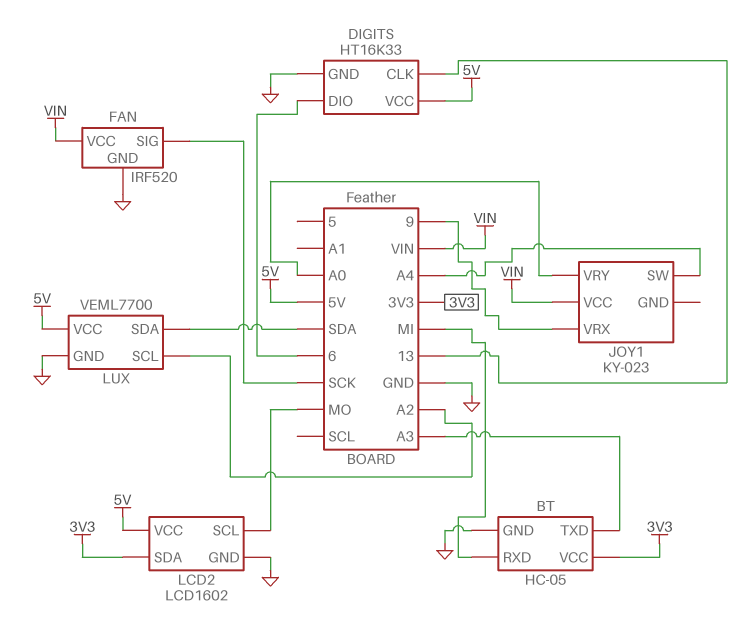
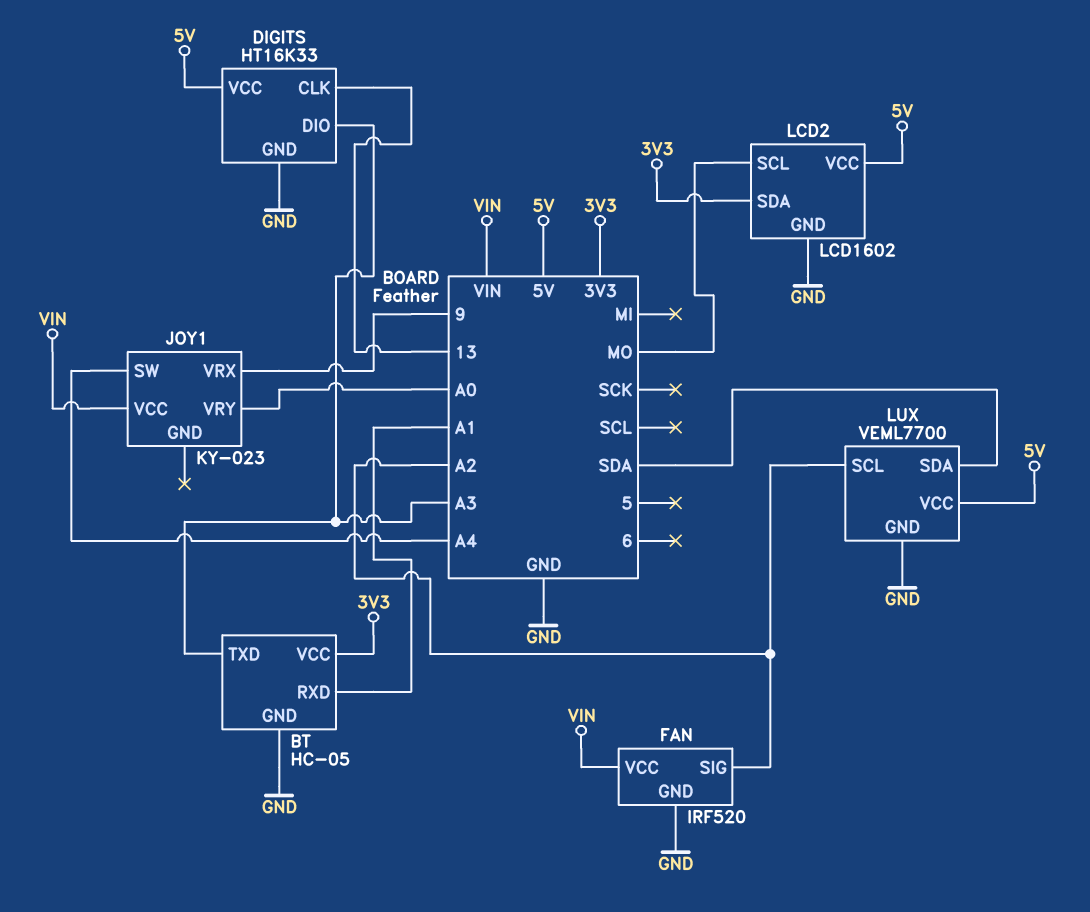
BT pin RXD: MI -> A1
DIGITS pin DIO: 6 -> A3
FAN pin SIG: SCK -> A2

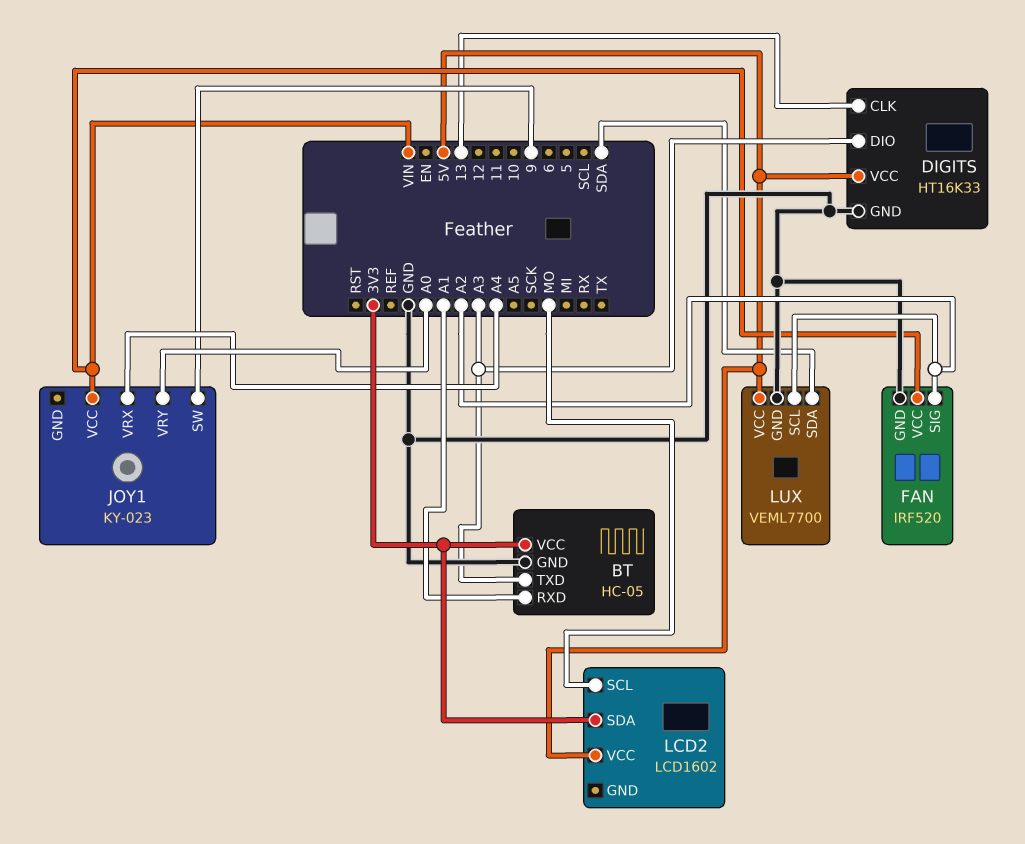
JOY1 pin SW: A4 -> 9
JOY1 pin VRX: 9 -> A4
LCD2 pin GND: GND -> none

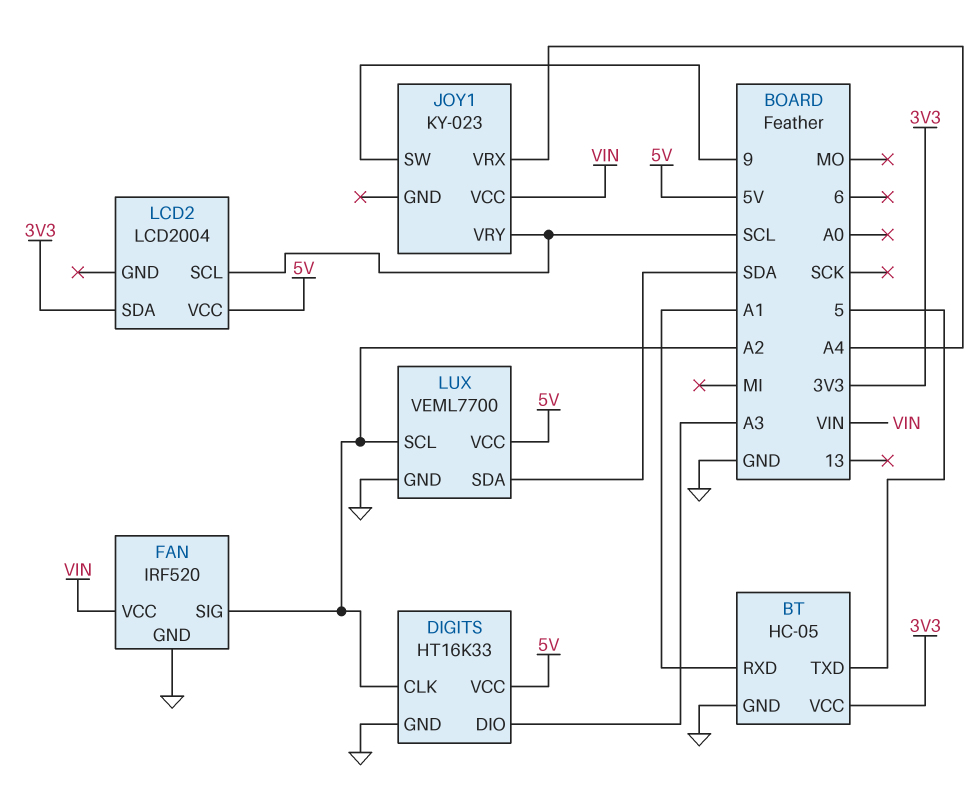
BT pin TXD: A3 -> 5
DIGITS pin CLK: 13 -> A2
JOY1 pin VRY: A0 -> SCL
LCD2: LCD1602 -> LCD2004
LCD2 pin SCL: MO -> SCL

